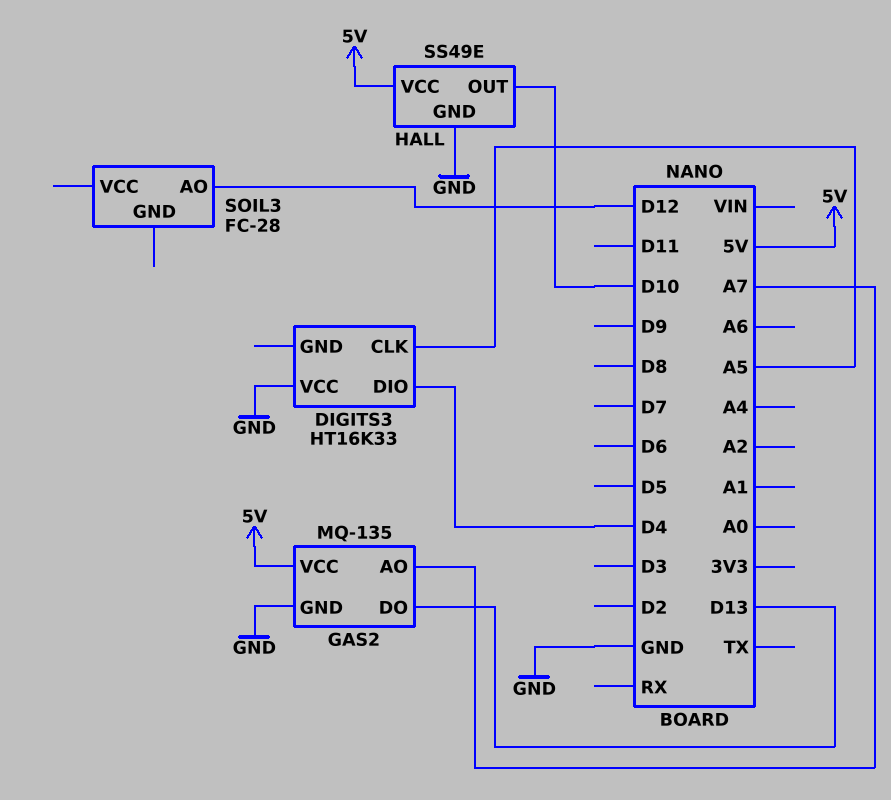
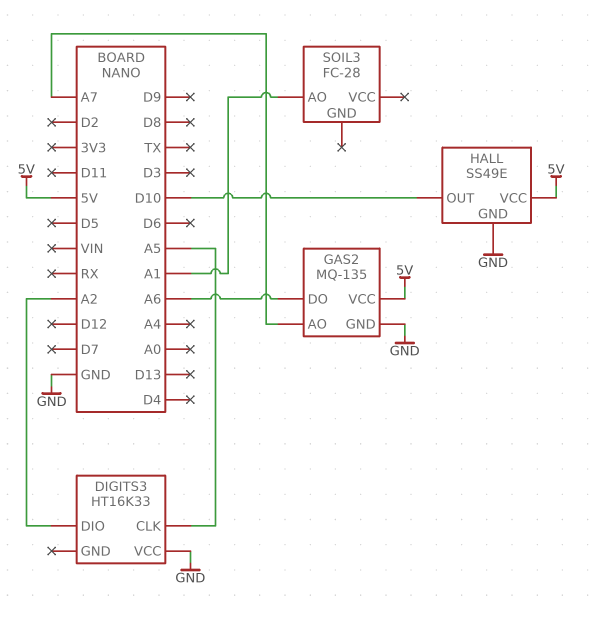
DIGITS3 pin DIO: D4 -> A2
GAS2 pin DO: D13 -> A6
SOIL3 pin AO: D12 -> A1

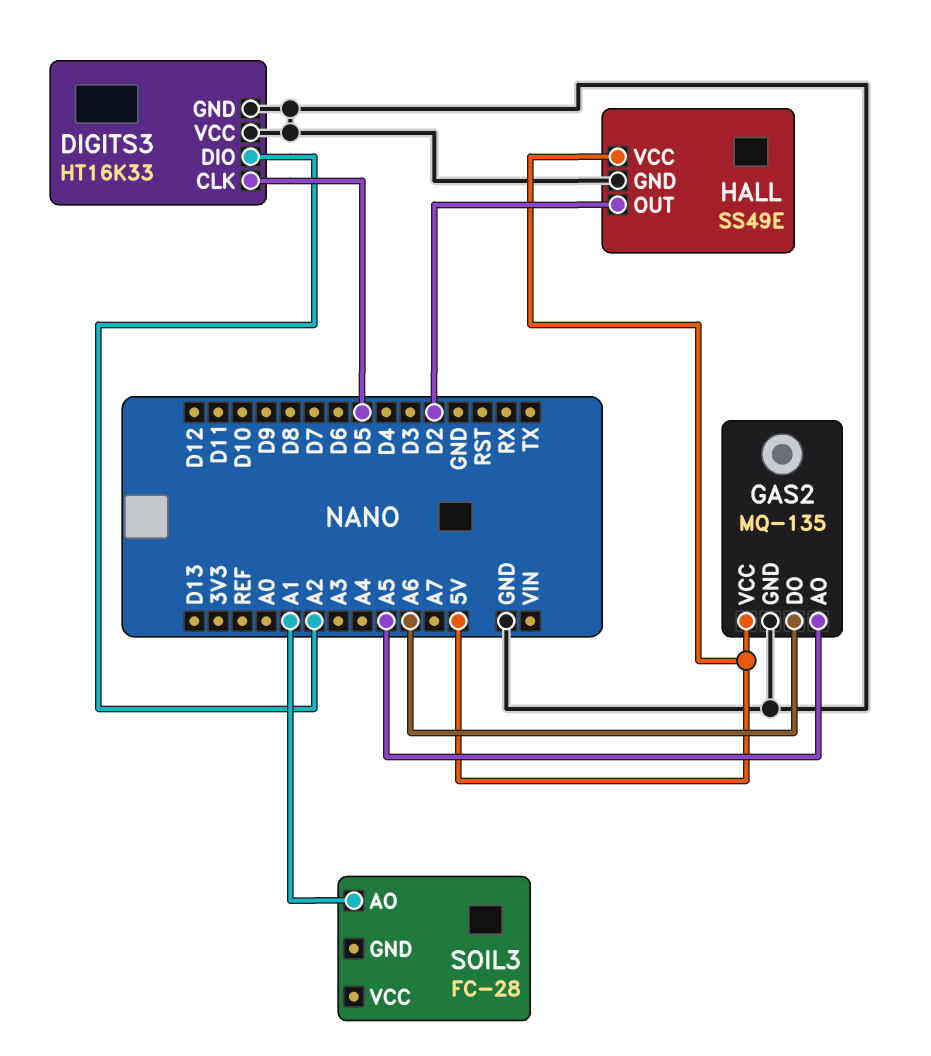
DIGITS3 pin CLK: A5 -> D5
DIGITS3 pin GND: none -> GND
GAS2 pin AO: A7 -> A5
HALL pin OUT: D10 -> D2

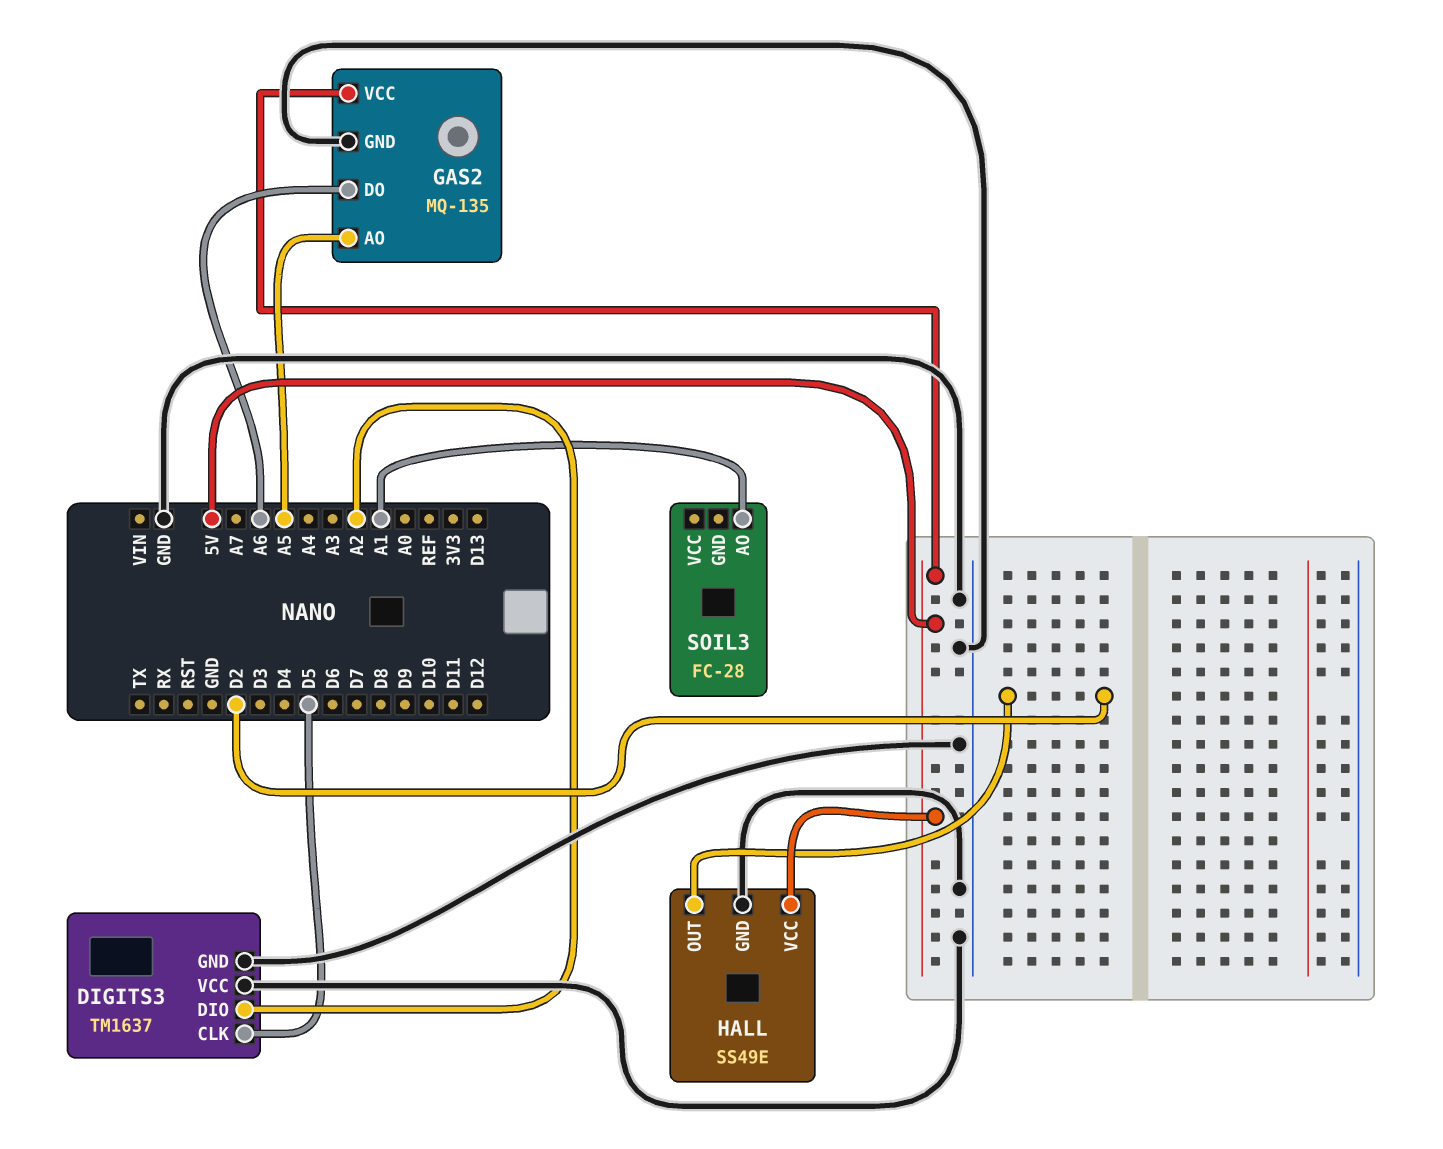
DIGITS3: HT16K33 -> TM1637

